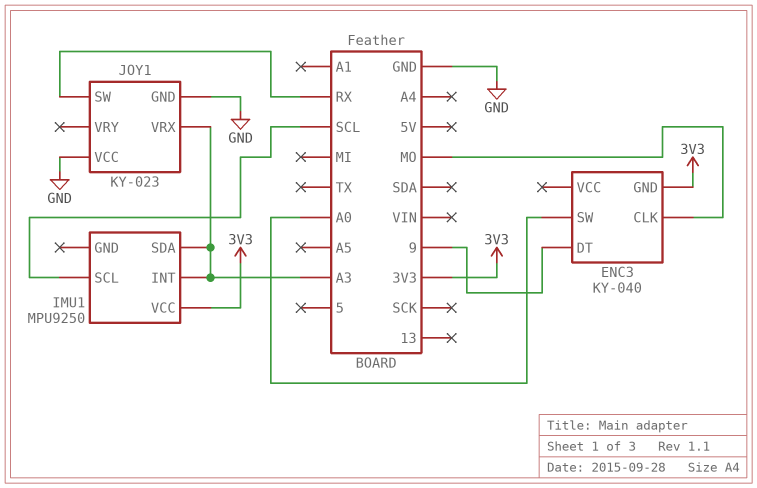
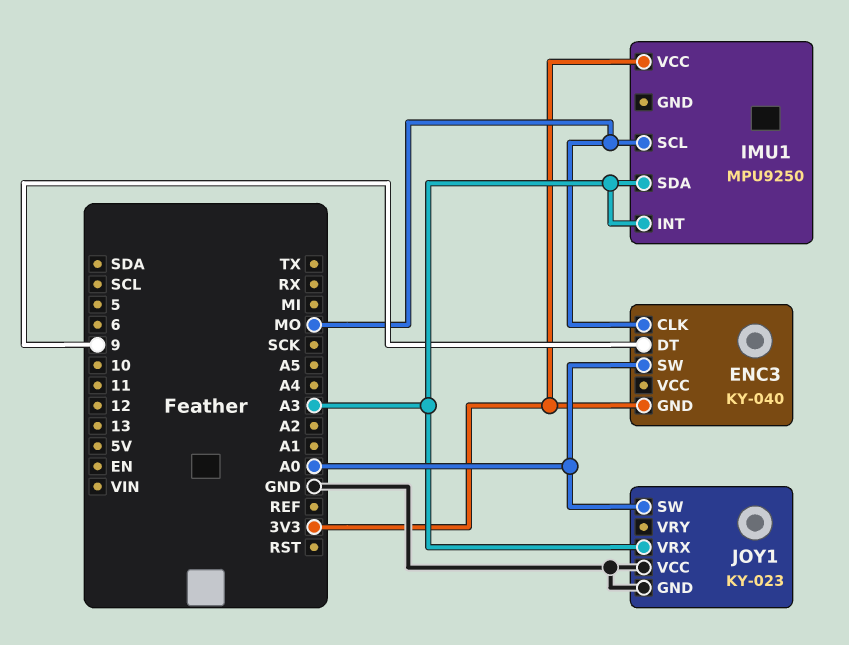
IMU1 pin SCL: SCL -> MO
JOY1 pin SW: RX -> A0

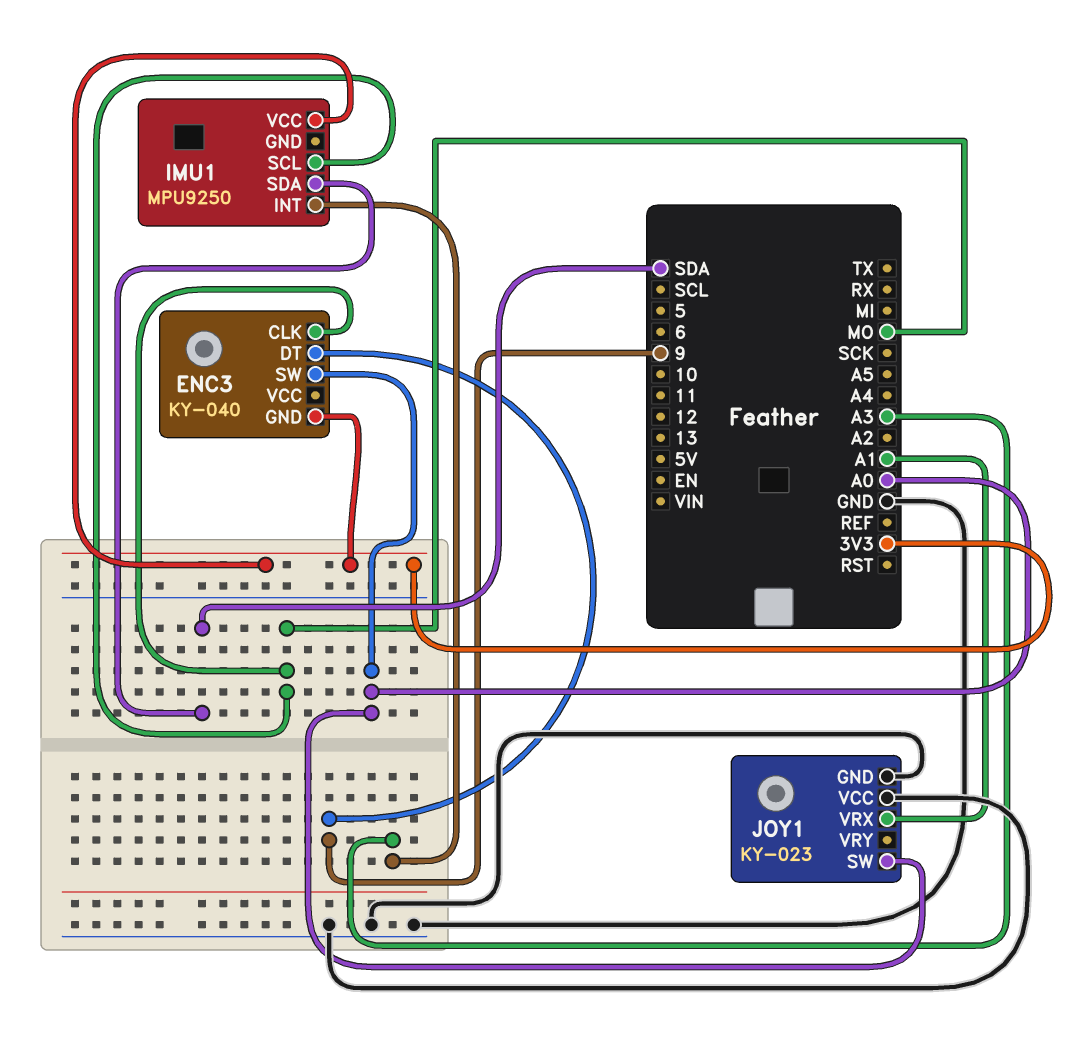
IMU1 pin SDA: A3 -> SDA
JOY1 pin VRX: A3 -> A1

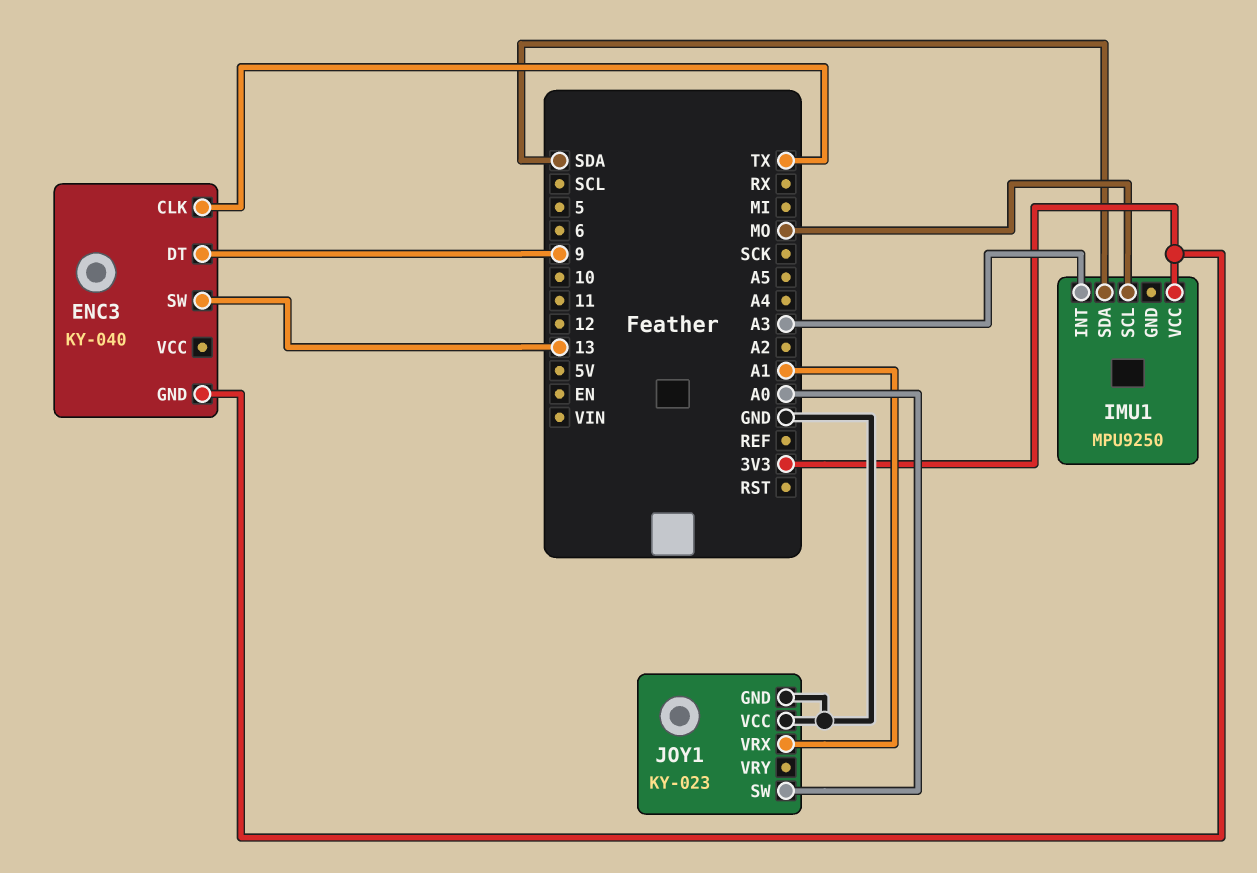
ENC3 pin CLK: MO -> TX
ENC3 pin SW: A0 -> 13

